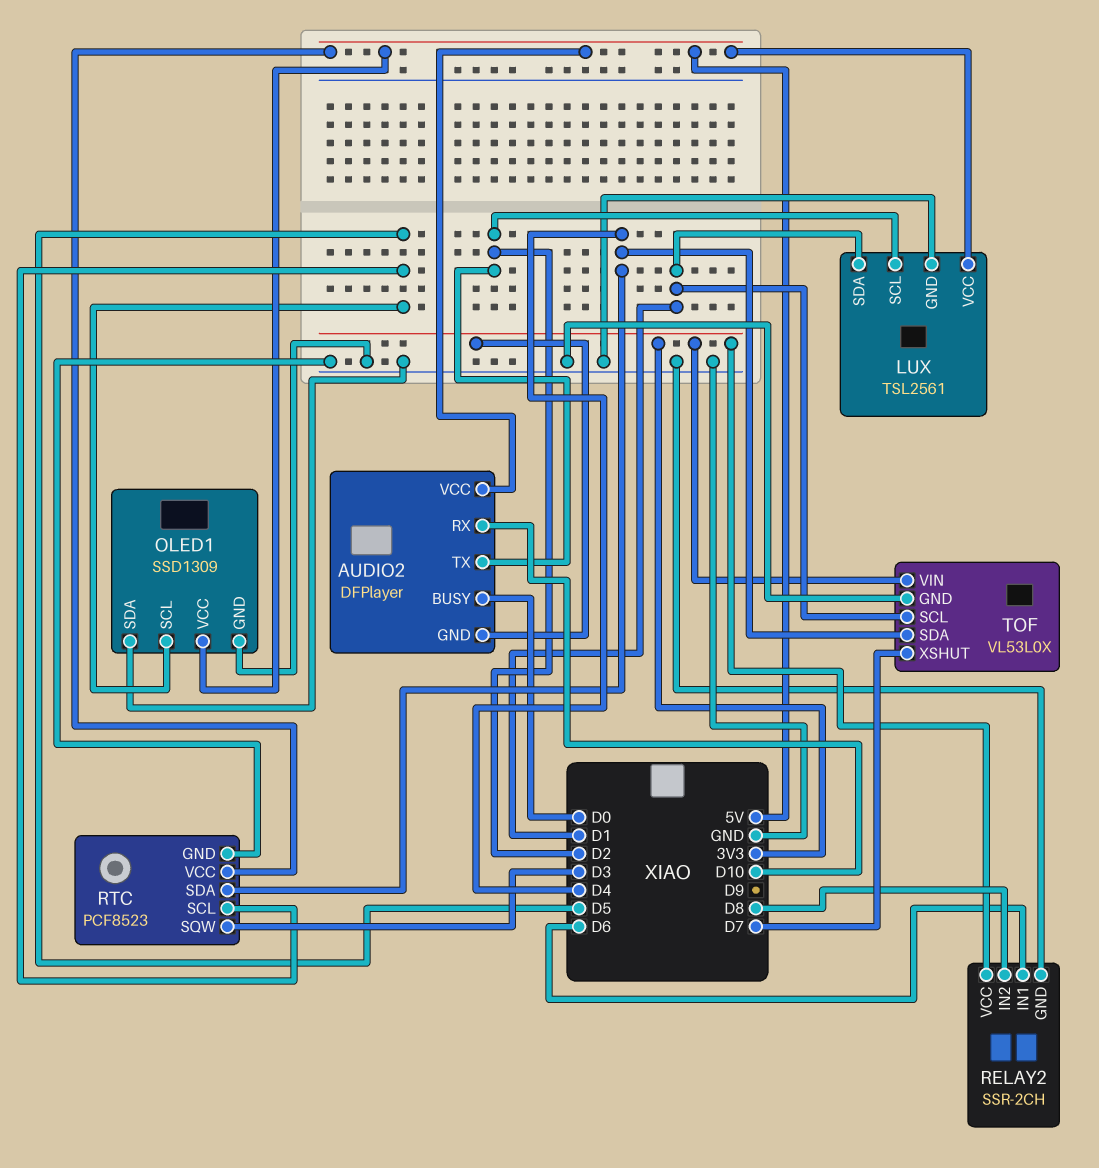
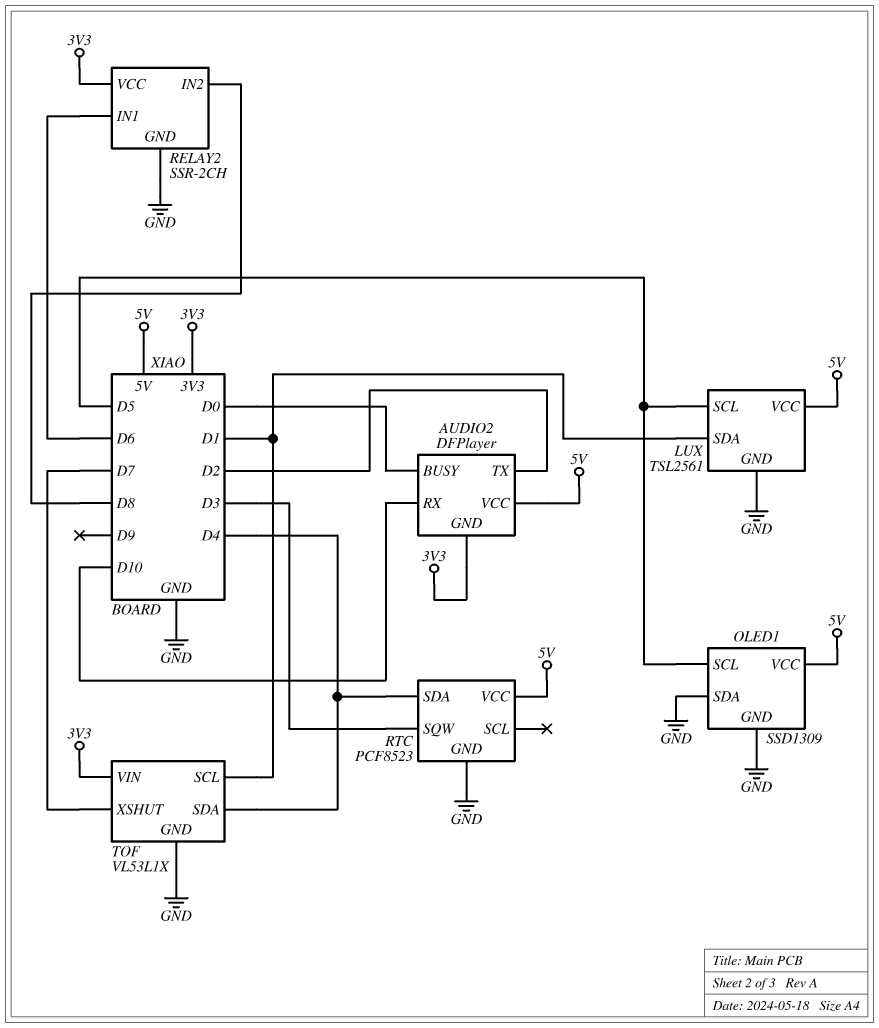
LUX pin SCL: D2 -> D5
RTC pin SCL: D5 -> none
TOF: VL53L0X -> VL53L1X

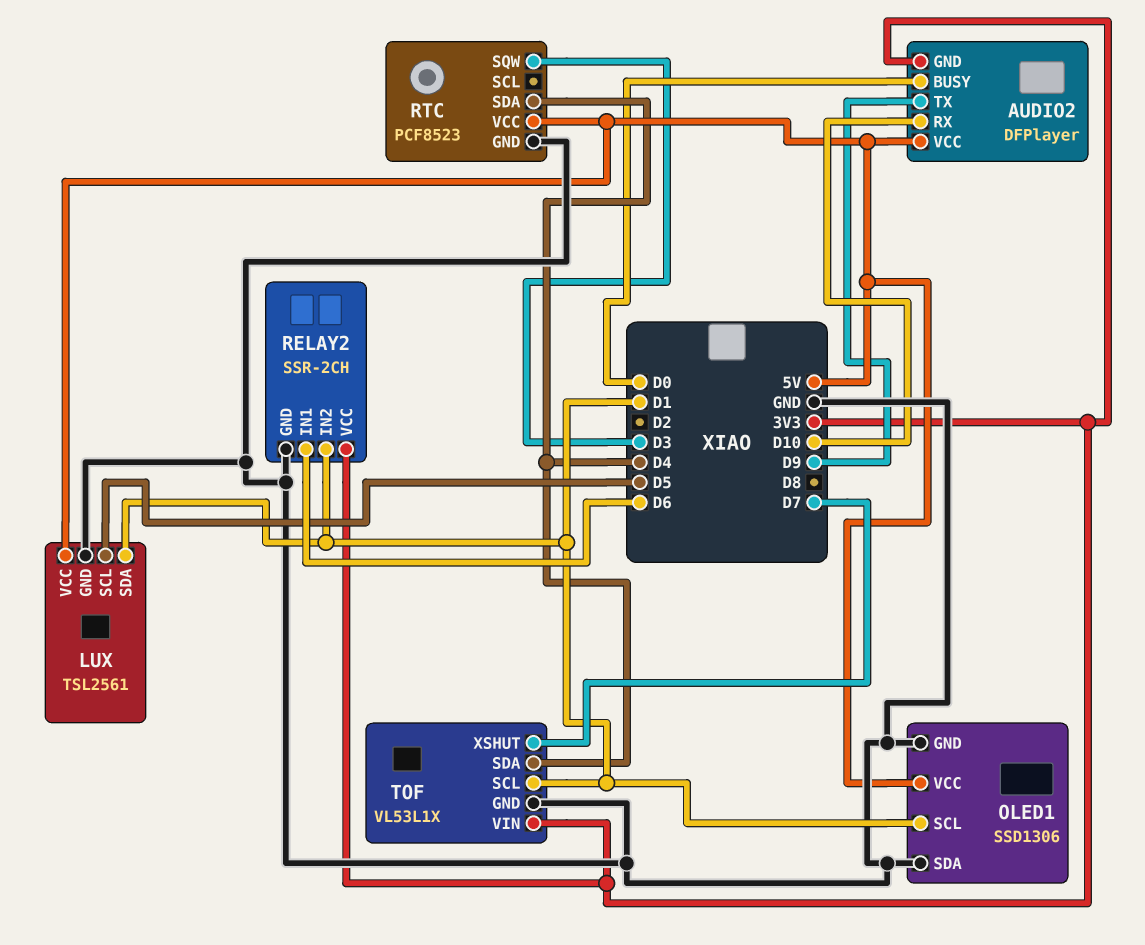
AUDIO2 pin TX: D2 -> D9
OLED1: SSD1309 -> SSD1306
OLED1 pin SCL: D5 -> D1
RELAY2 pin IN2: D8 -> D1

